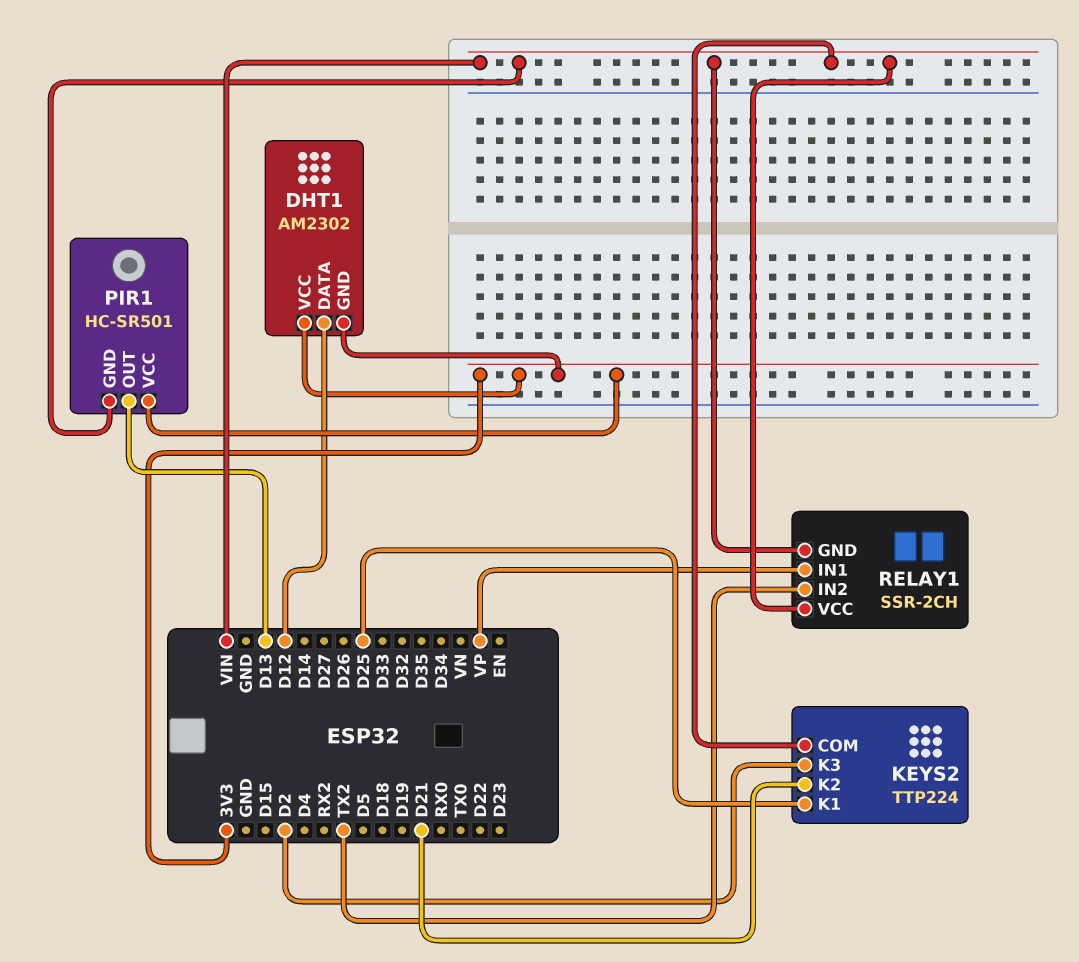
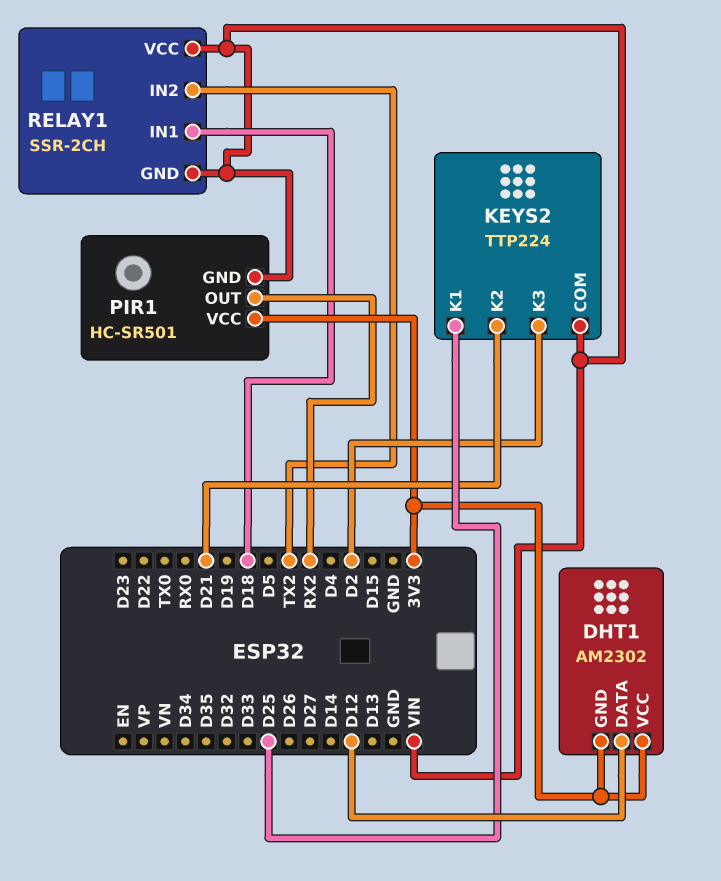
PIR1 pin OUT: D13 -> RX2
RELAY1 pin IN1: VP -> D18

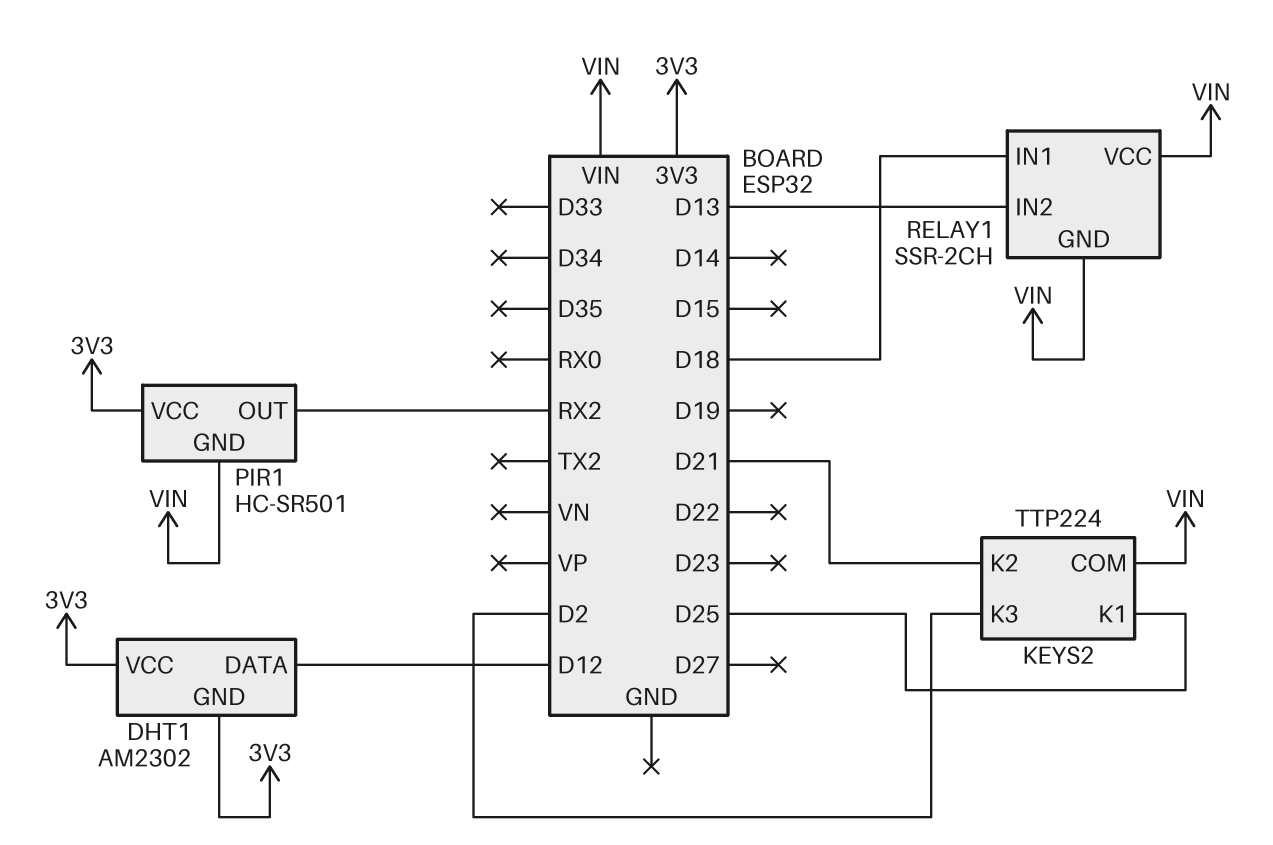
RELAY1 pin IN2: TX2 -> D13

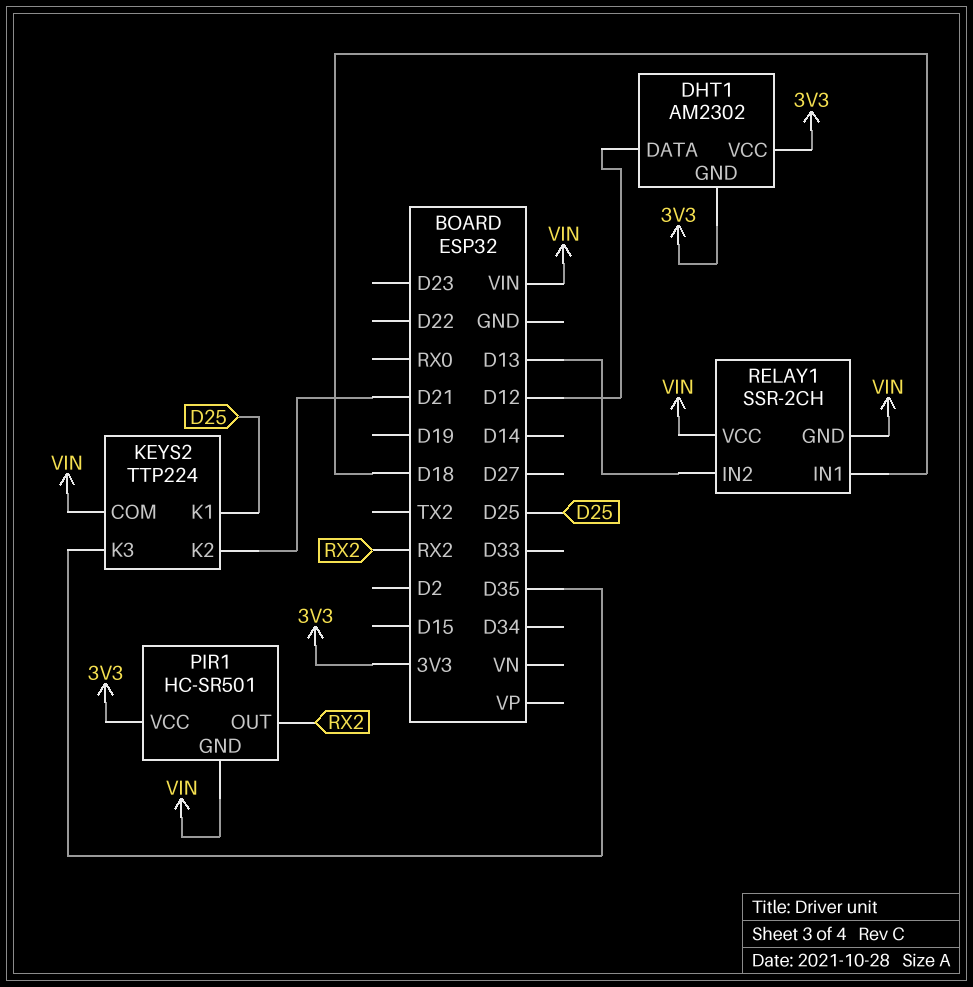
KEYS2 pin K3: D2 -> D35

